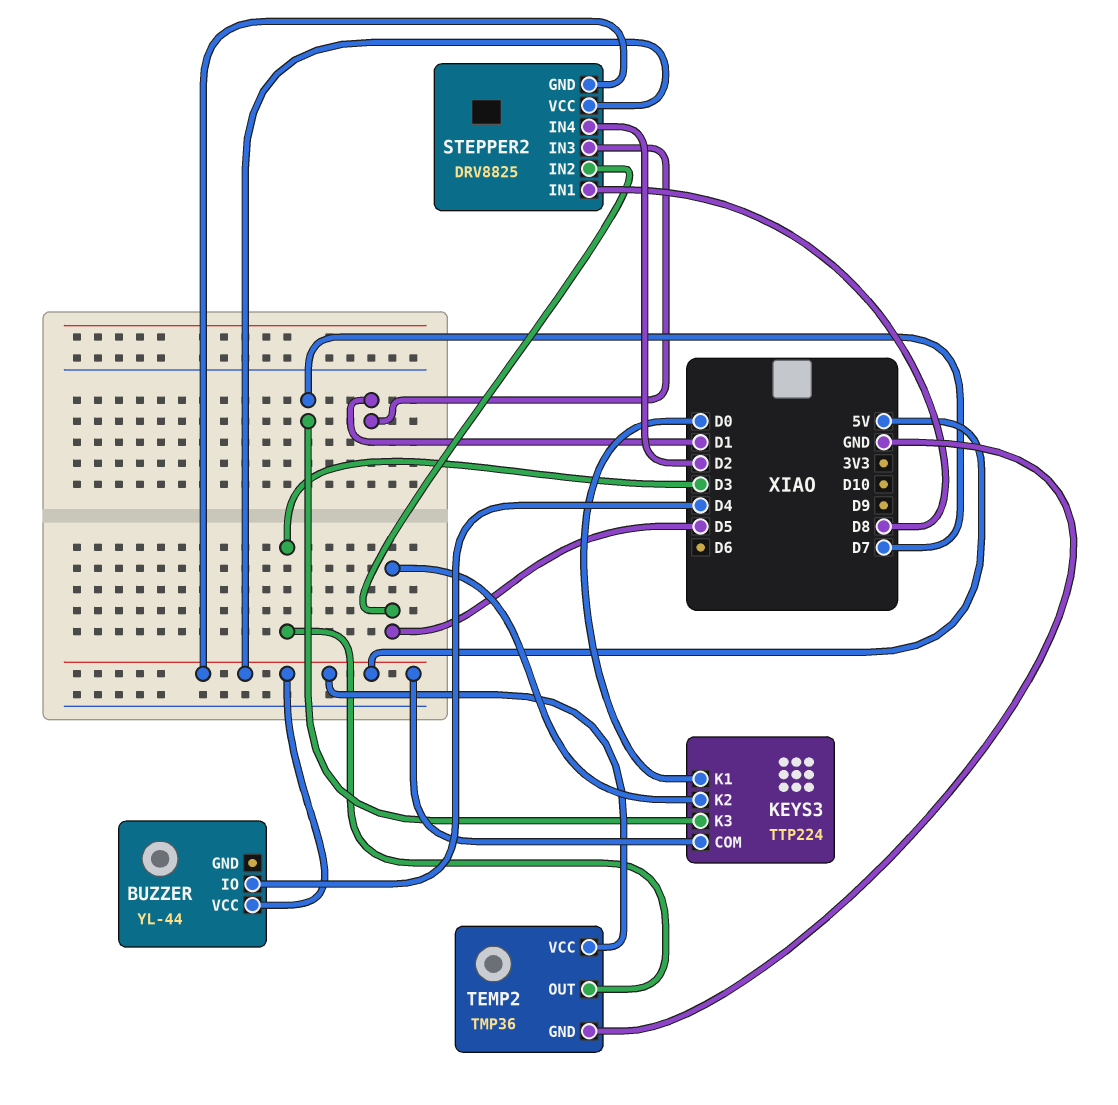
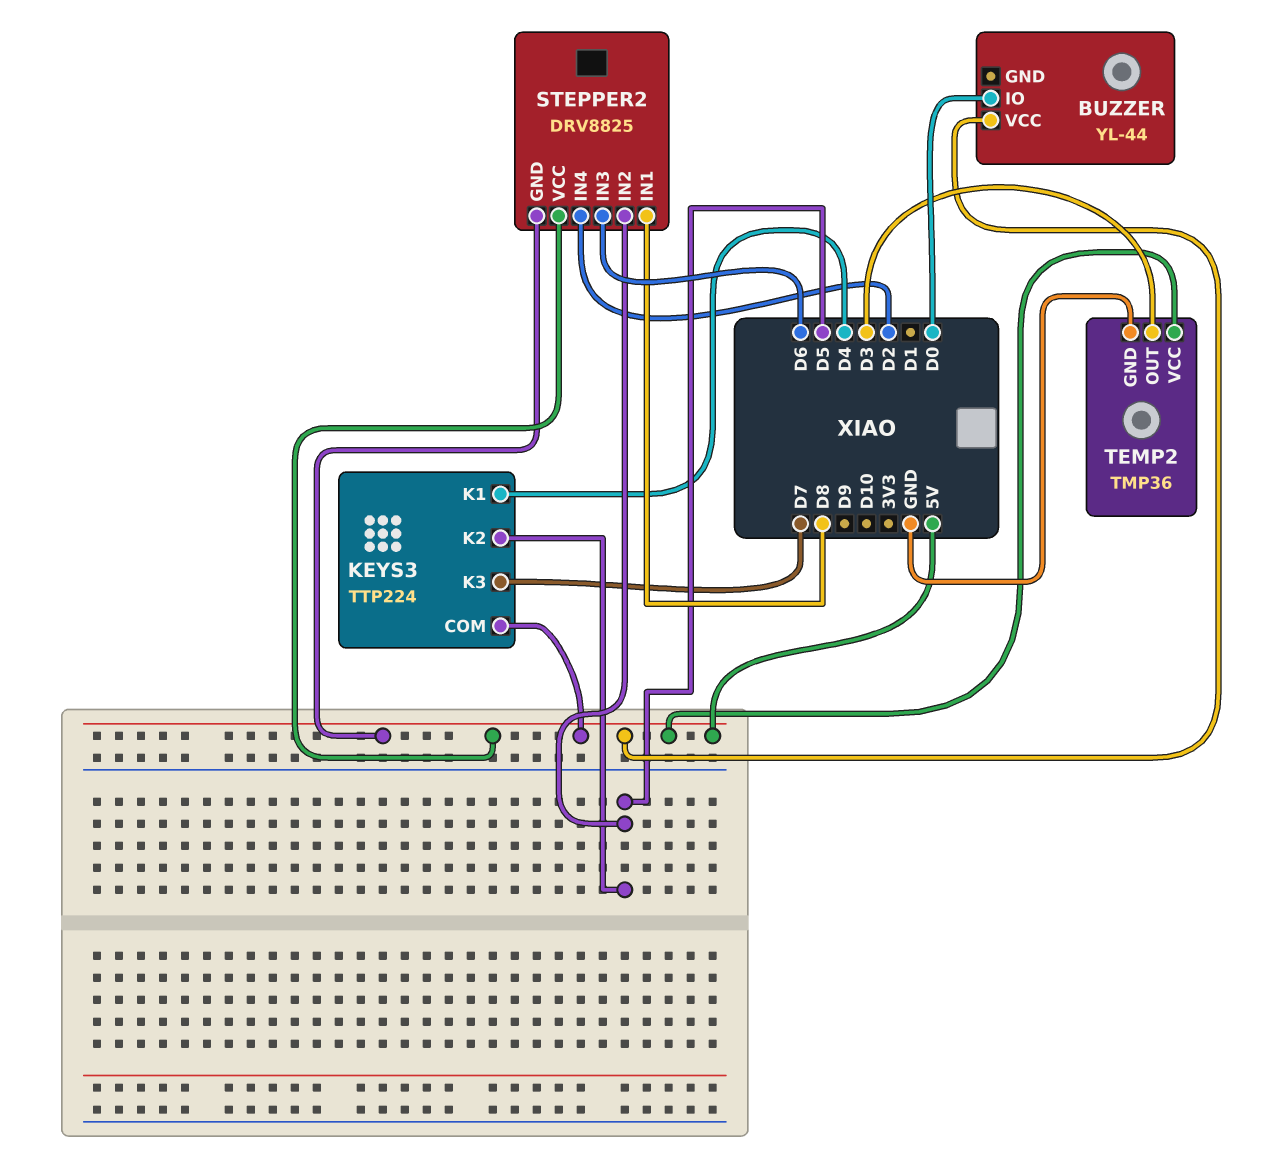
BUZZER pin IO: D4 -> D0
KEYS3 pin K1: D0 -> D4
STEPPER2 pin IN3: D1 -> D6

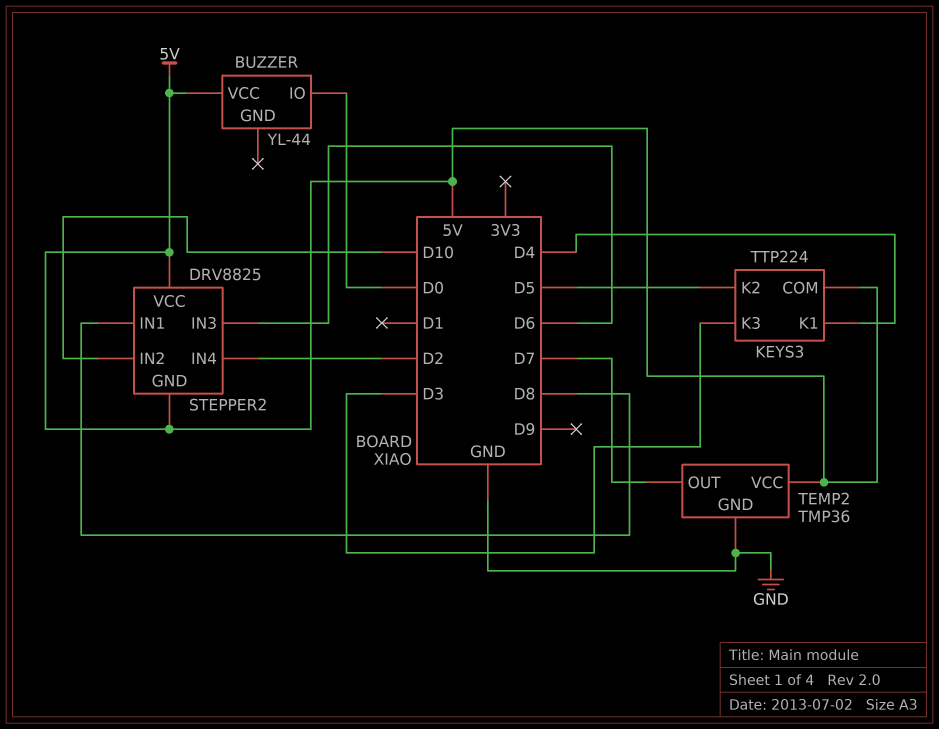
KEYS3 pin K3: D7 -> D3
STEPPER2 pin IN2: D5 -> D10
TEMP2 pin OUT: D3 -> D7

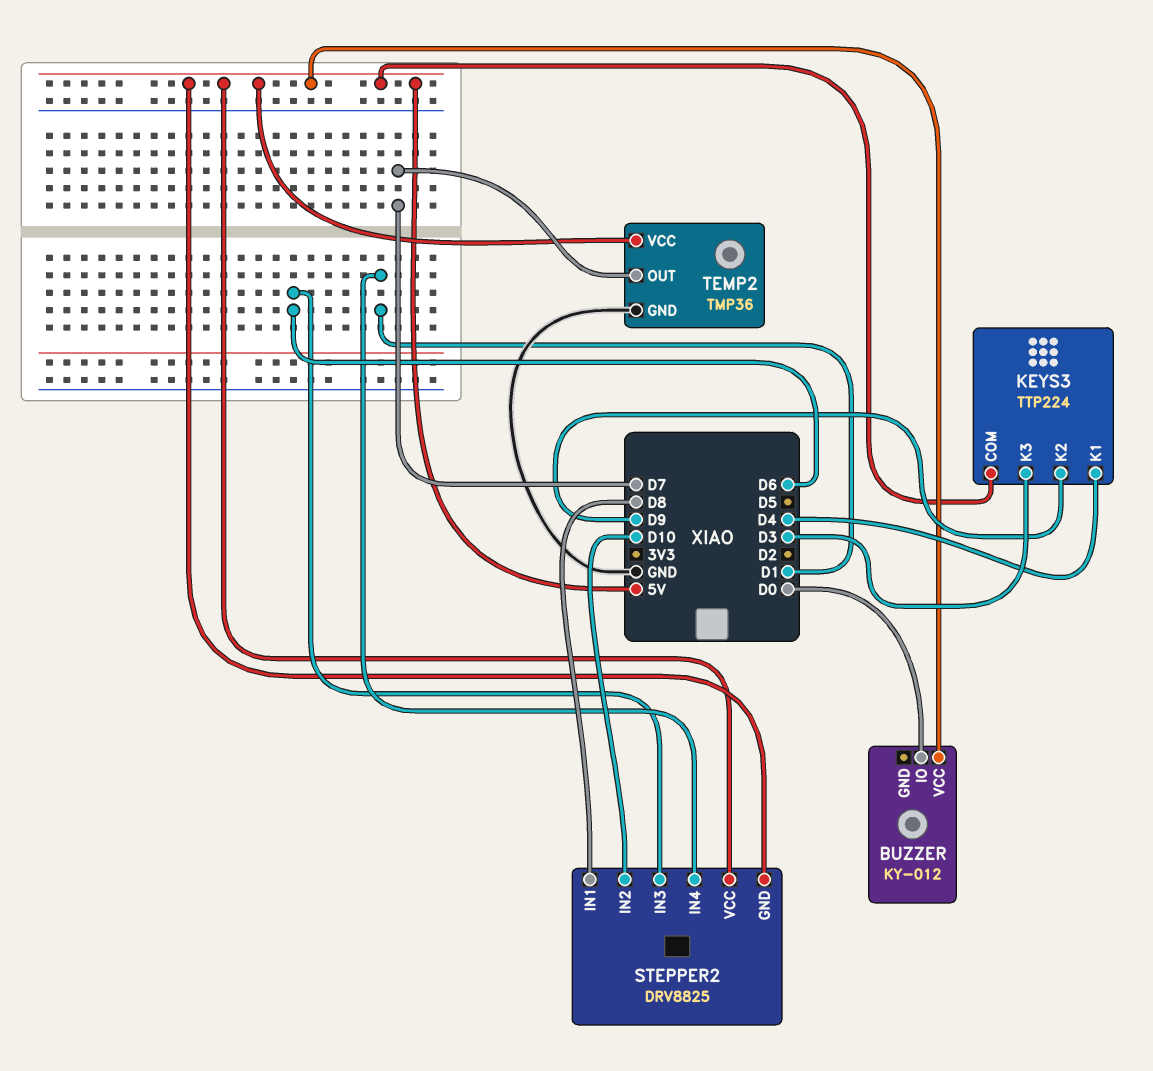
BUZZER: YL-44 -> KY-012
KEYS3 pin K2: D5 -> D9
STEPPER2 pin IN4: D2 -> D1

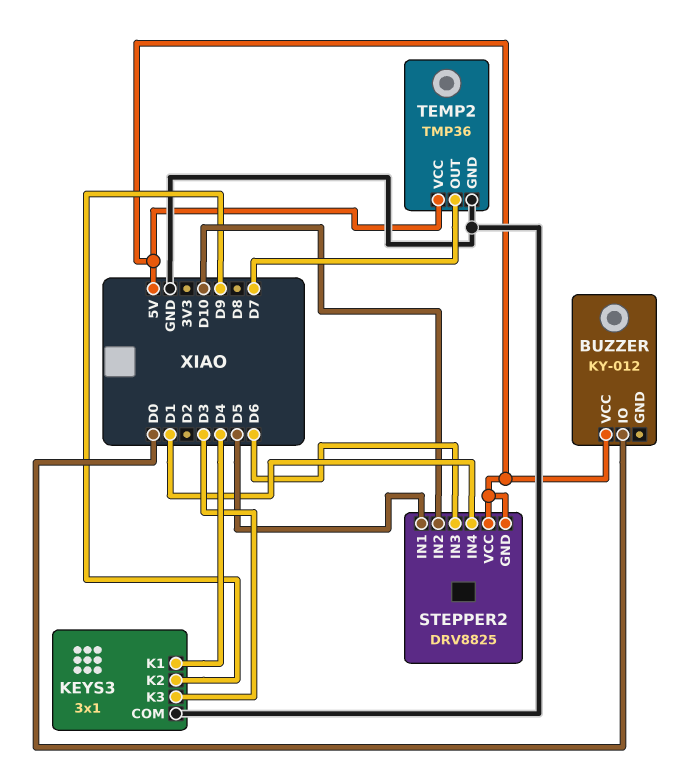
KEYS3: TTP224 -> 3x1
KEYS3 pin COM: 5V -> GND
STEPPER2 pin IN1: D8 -> D5

